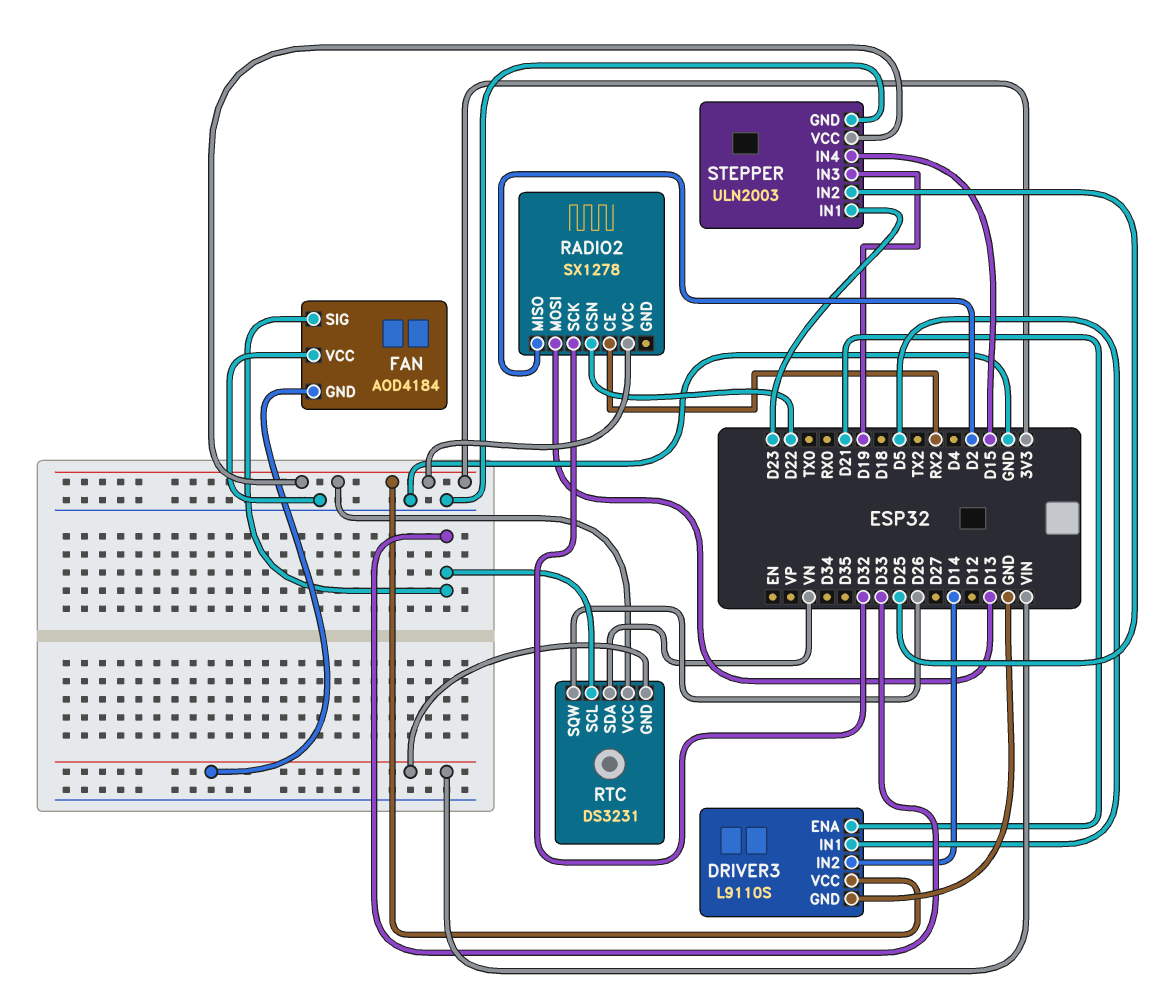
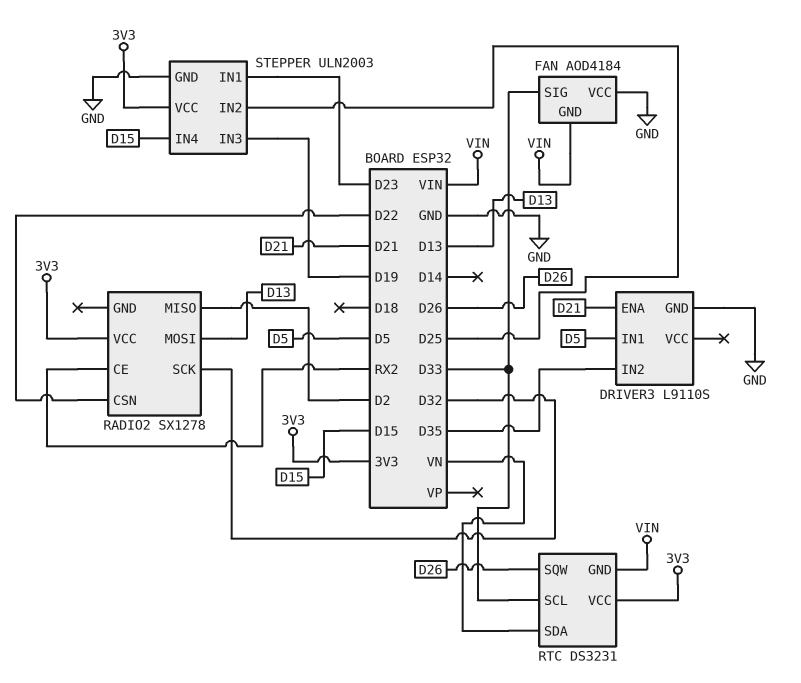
DRIVER3 pin IN2: D14 -> D35
DRIVER3 pin VCC: 3V3 -> none

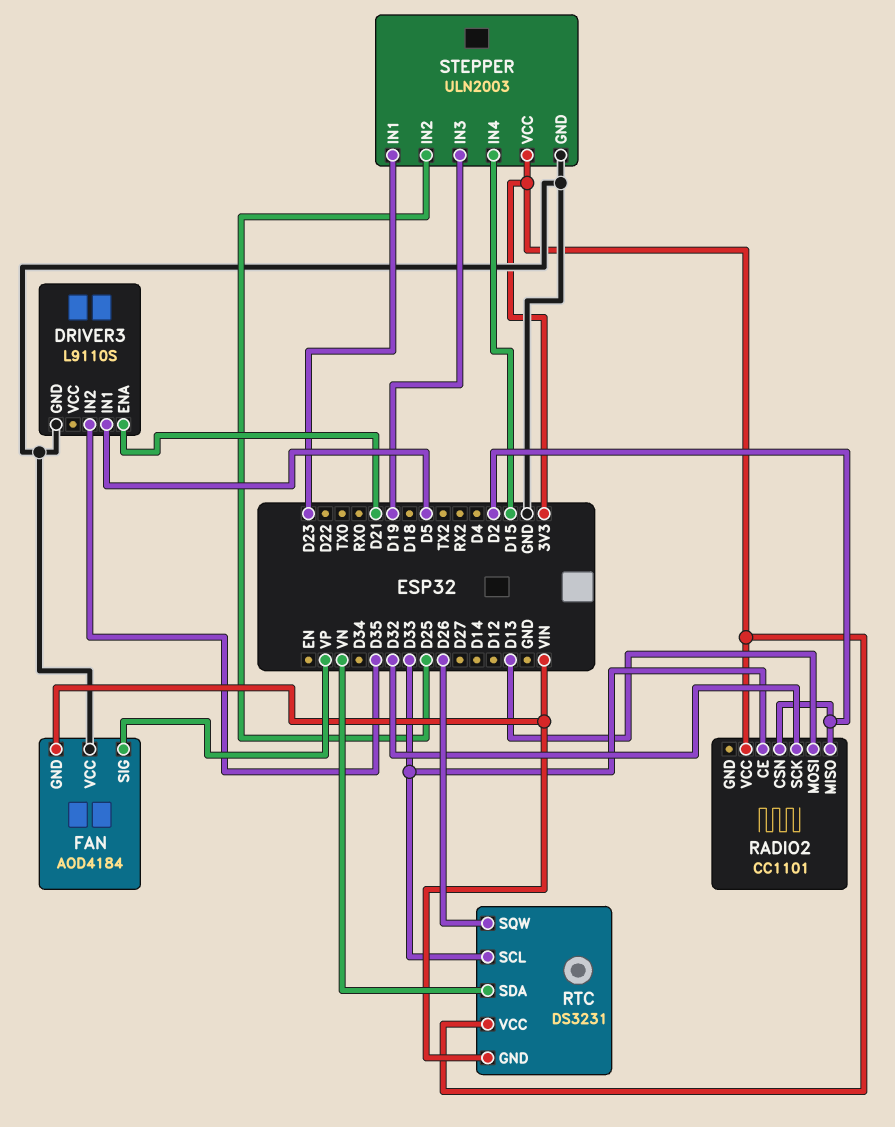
FAN pin SIG: D33 -> VP
RADIO2: SX1278 -> CC1101
RADIO2 pin CE: RX2 -> D33
RADIO2 pin CSN: D22 -> D2

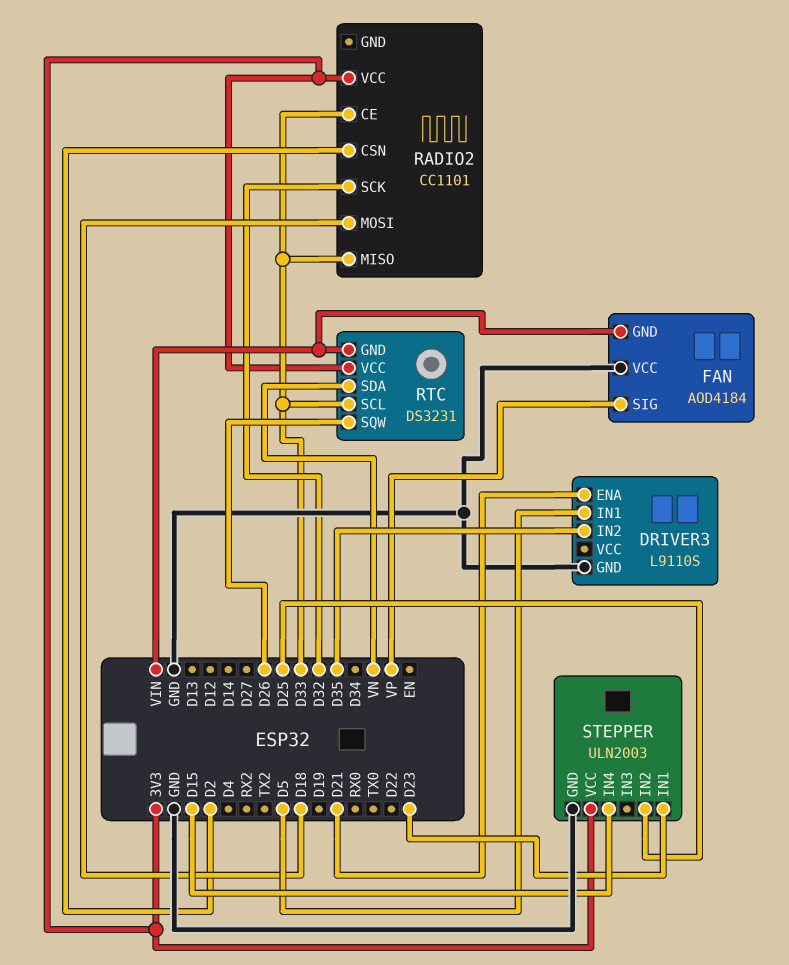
RADIO2 pin MISO: D2 -> D33
RADIO2 pin MOSI: D13 -> D18
STEPPER pin IN3: D19 -> none

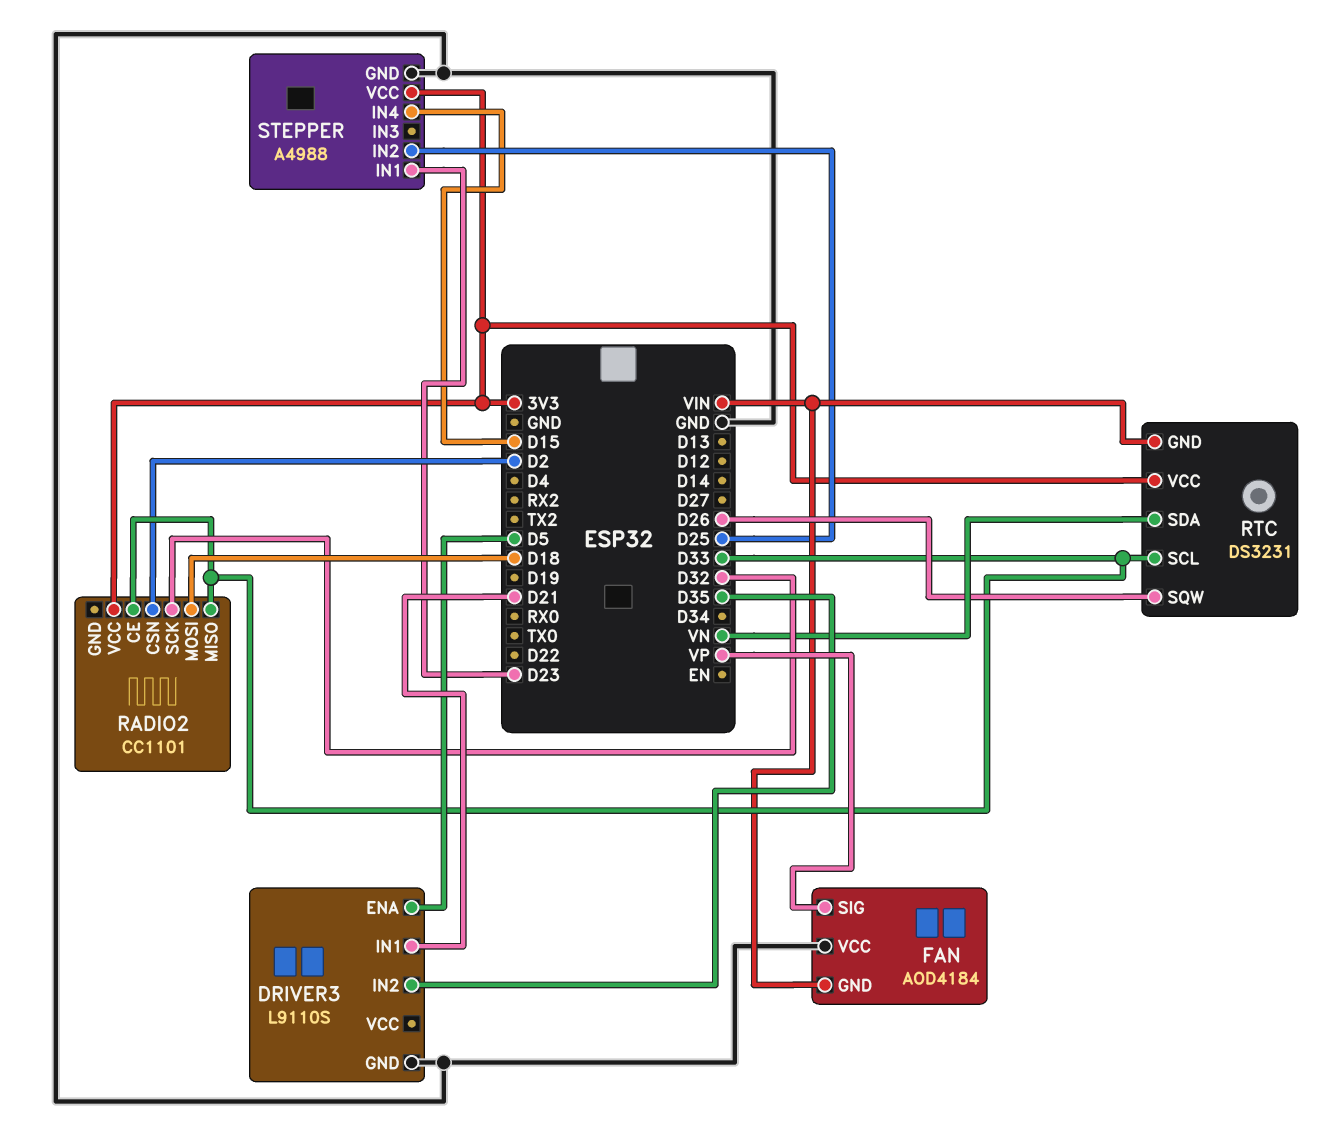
DRIVER3 pin ENA: D21 -> D5
DRIVER3 pin IN1: D5 -> D21
STEPPER: ULN2003 -> A4988

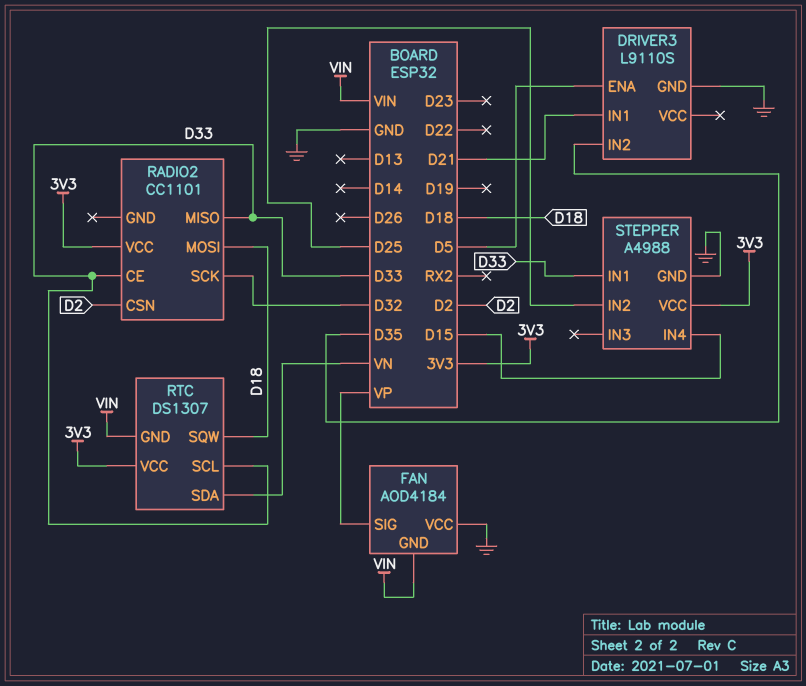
RTC: DS3231 -> DS1307
RTC pin SQW: D26 -> D18
STEPPER pin IN1: D23 -> D33

